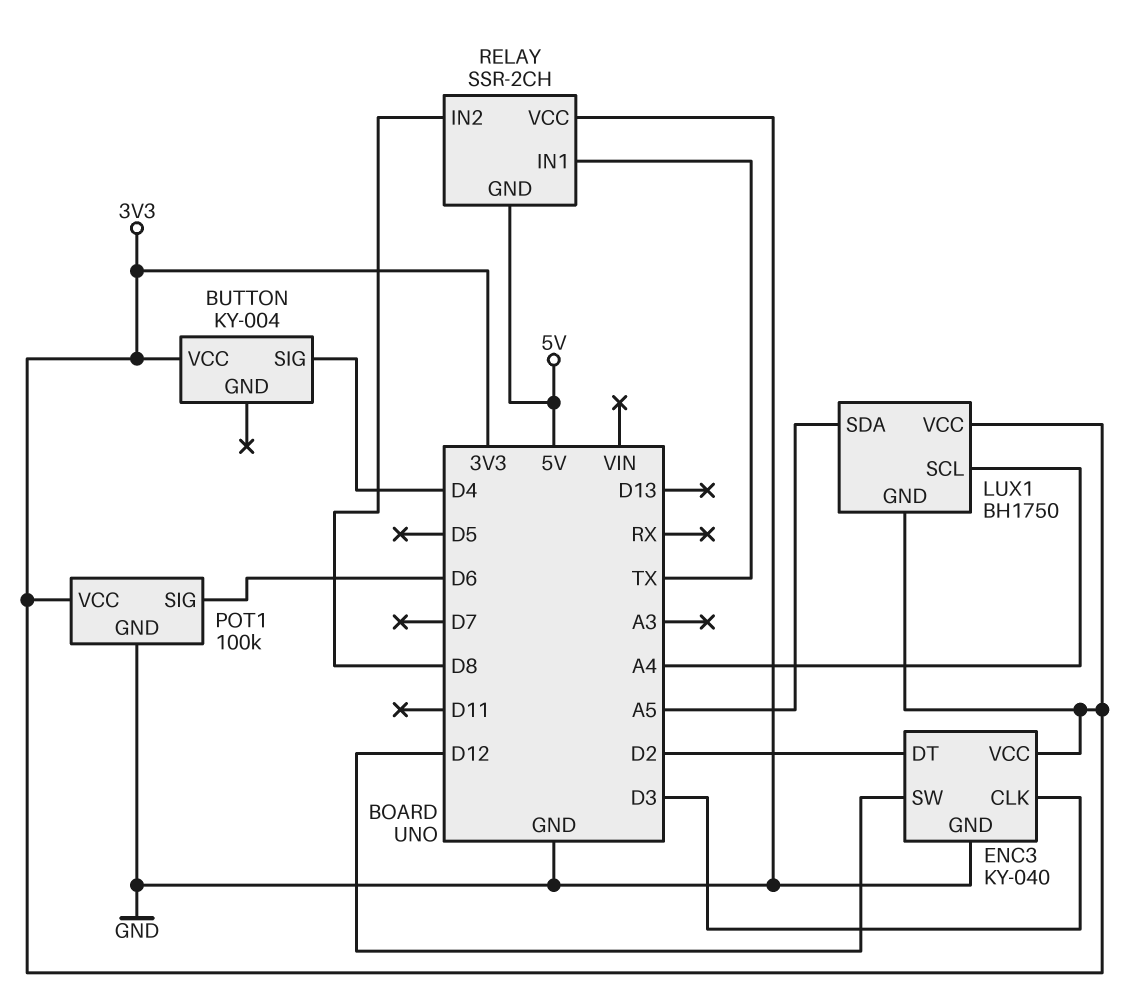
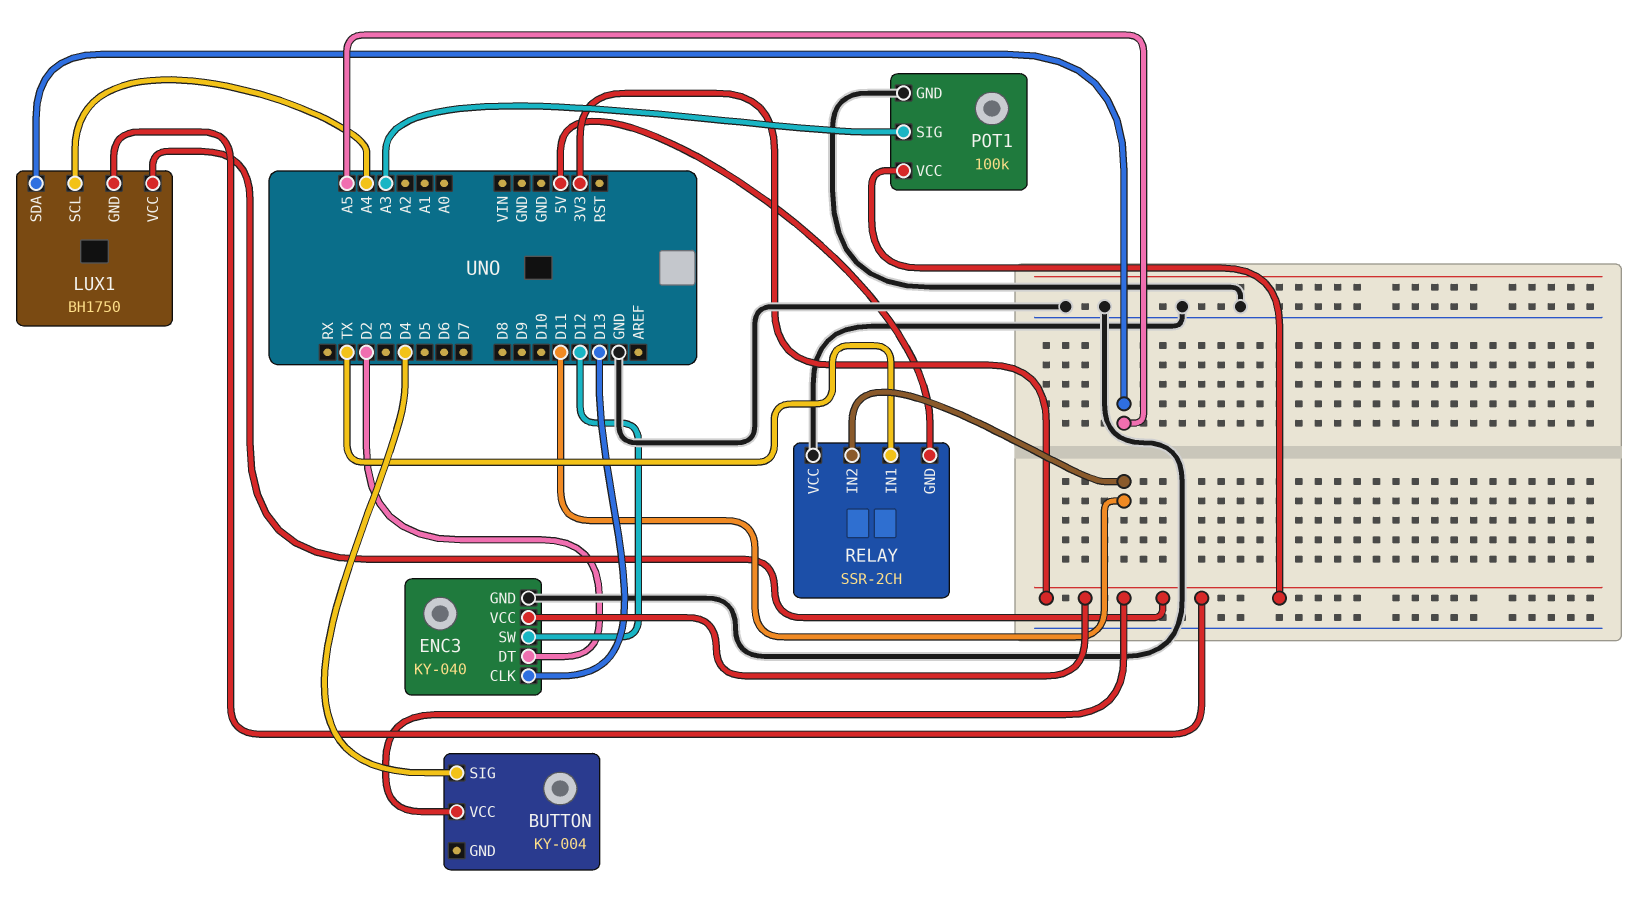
ENC3 pin CLK: D3 -> D13
POT1 pin SIG: D6 -> A3
RELAY pin IN2: D8 -> D11

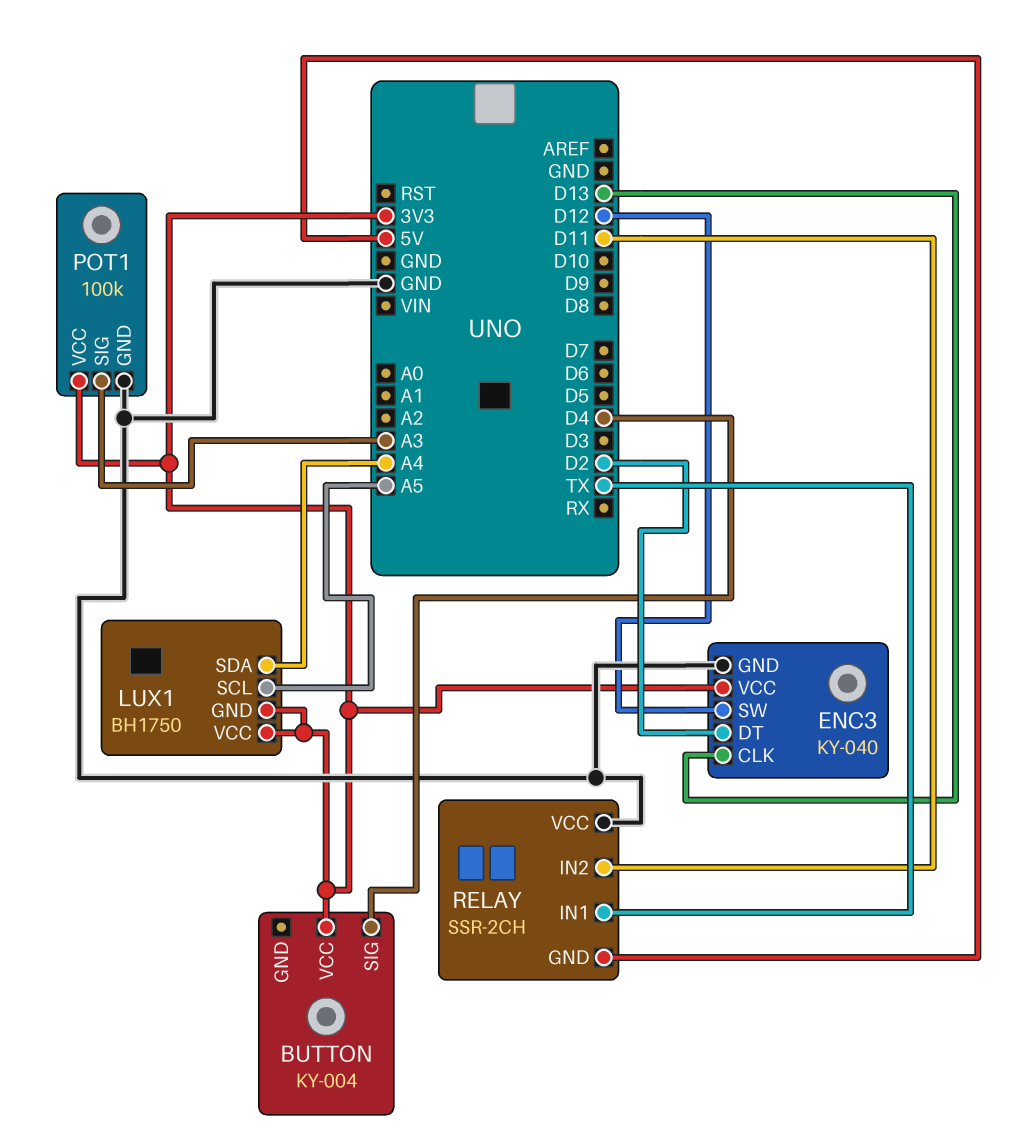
LUX1 pin SCL: A4 -> A5
LUX1 pin SDA: A5 -> A4

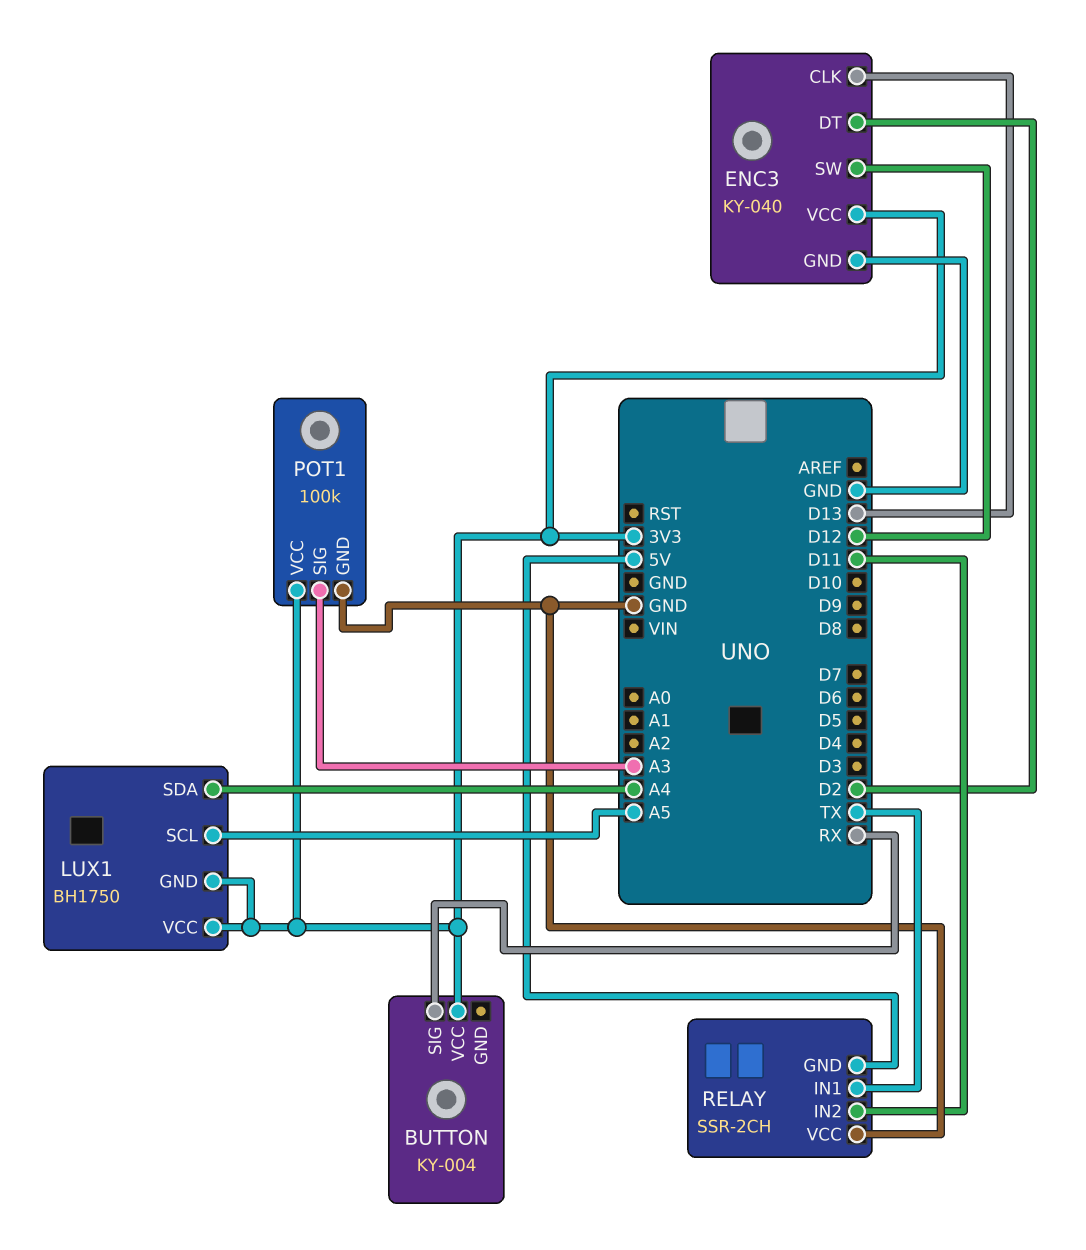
BUTTON pin SIG: D4 -> RX

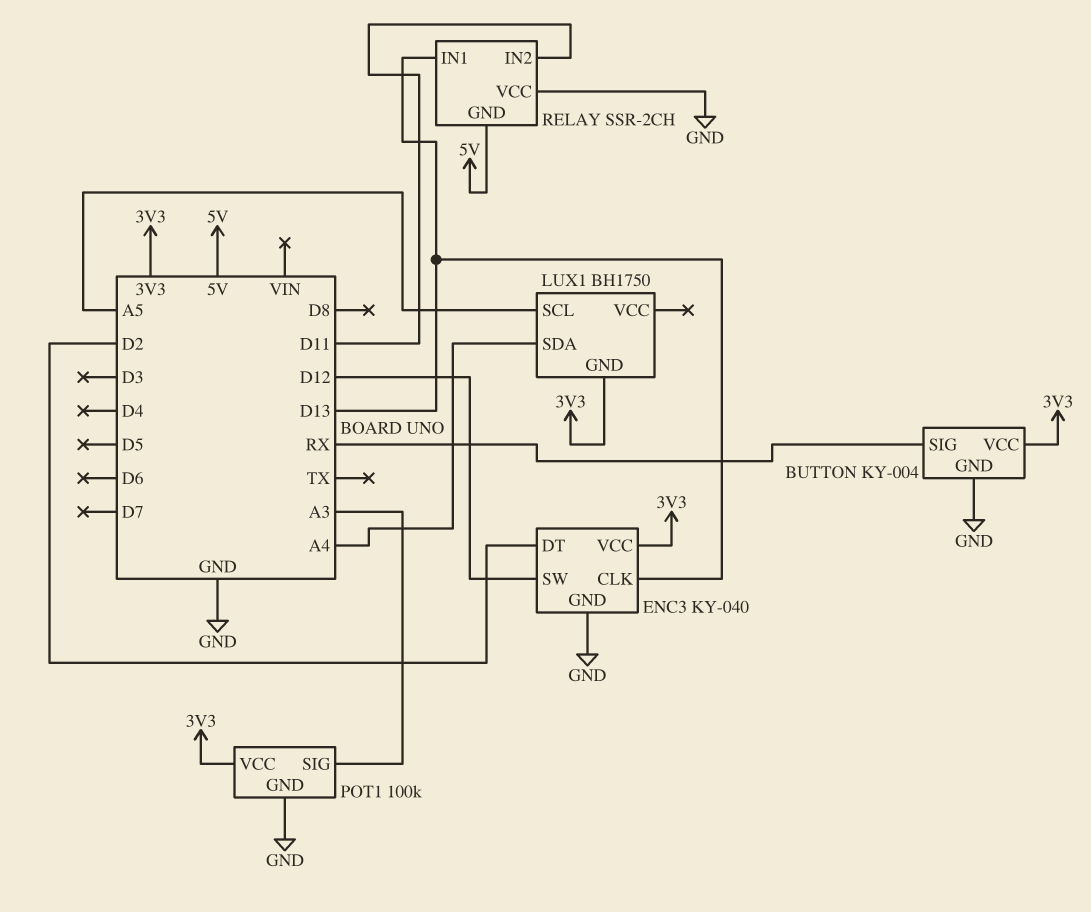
BUTTON pin GND: none -> GND
LUX1 pin VCC: 3V3 -> none
RELAY pin IN1: TX -> D13

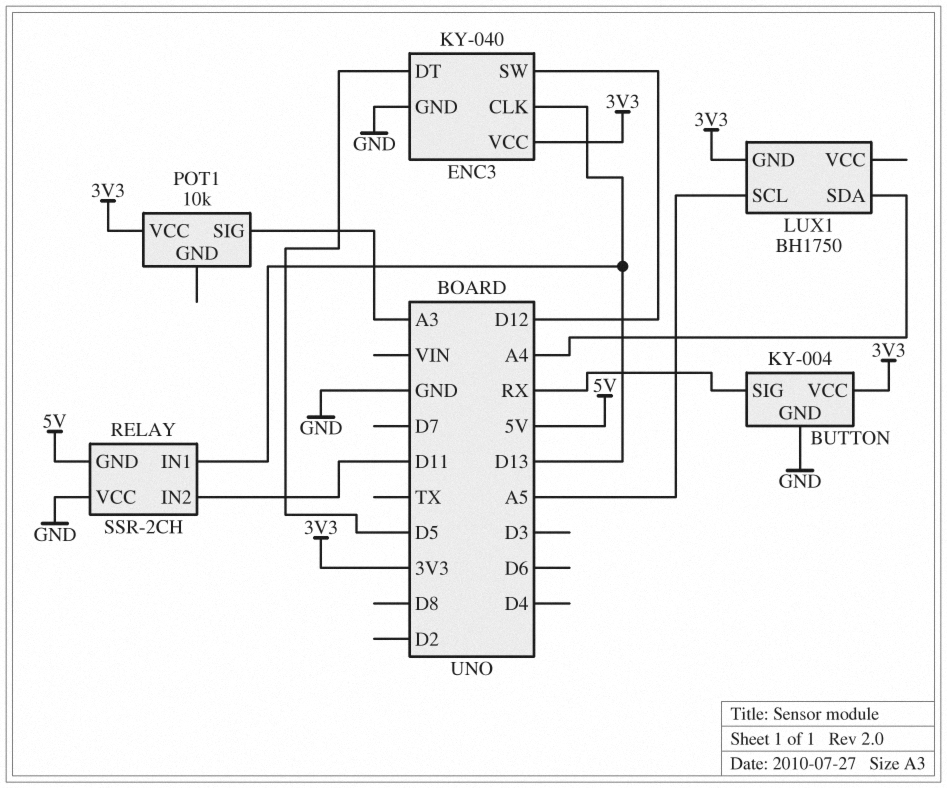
ENC3 pin DT: D2 -> D5
POT1: 100k -> 10k
POT1 pin GND: GND -> none

